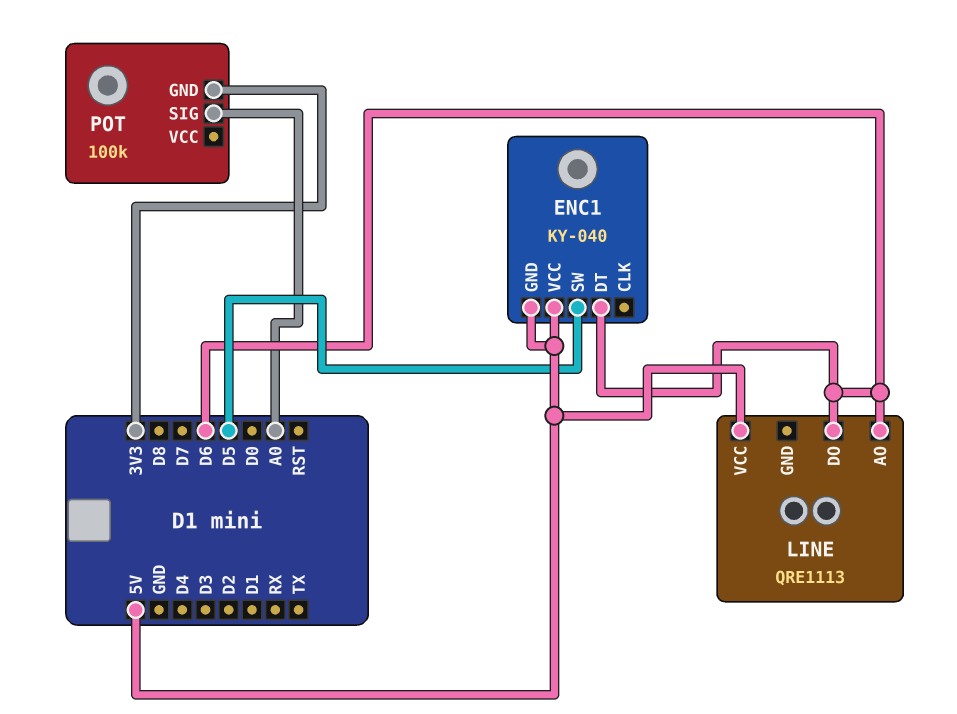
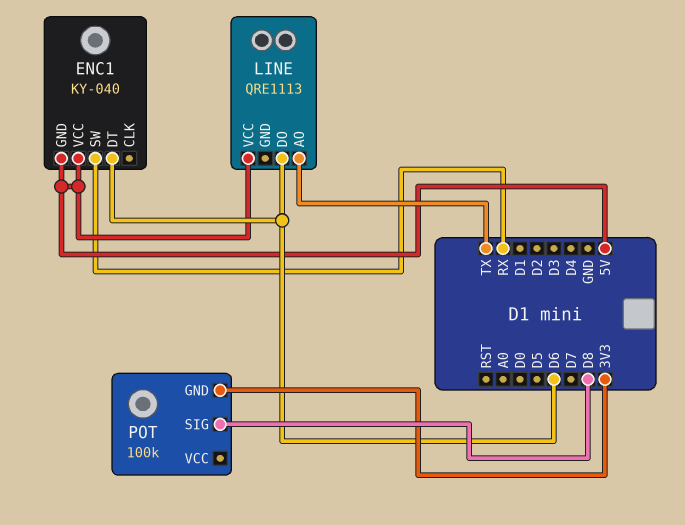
ENC1 pin SW: D5 -> RX
LINE pin AO: D6 -> TX
POT pin SIG: A0 -> D8

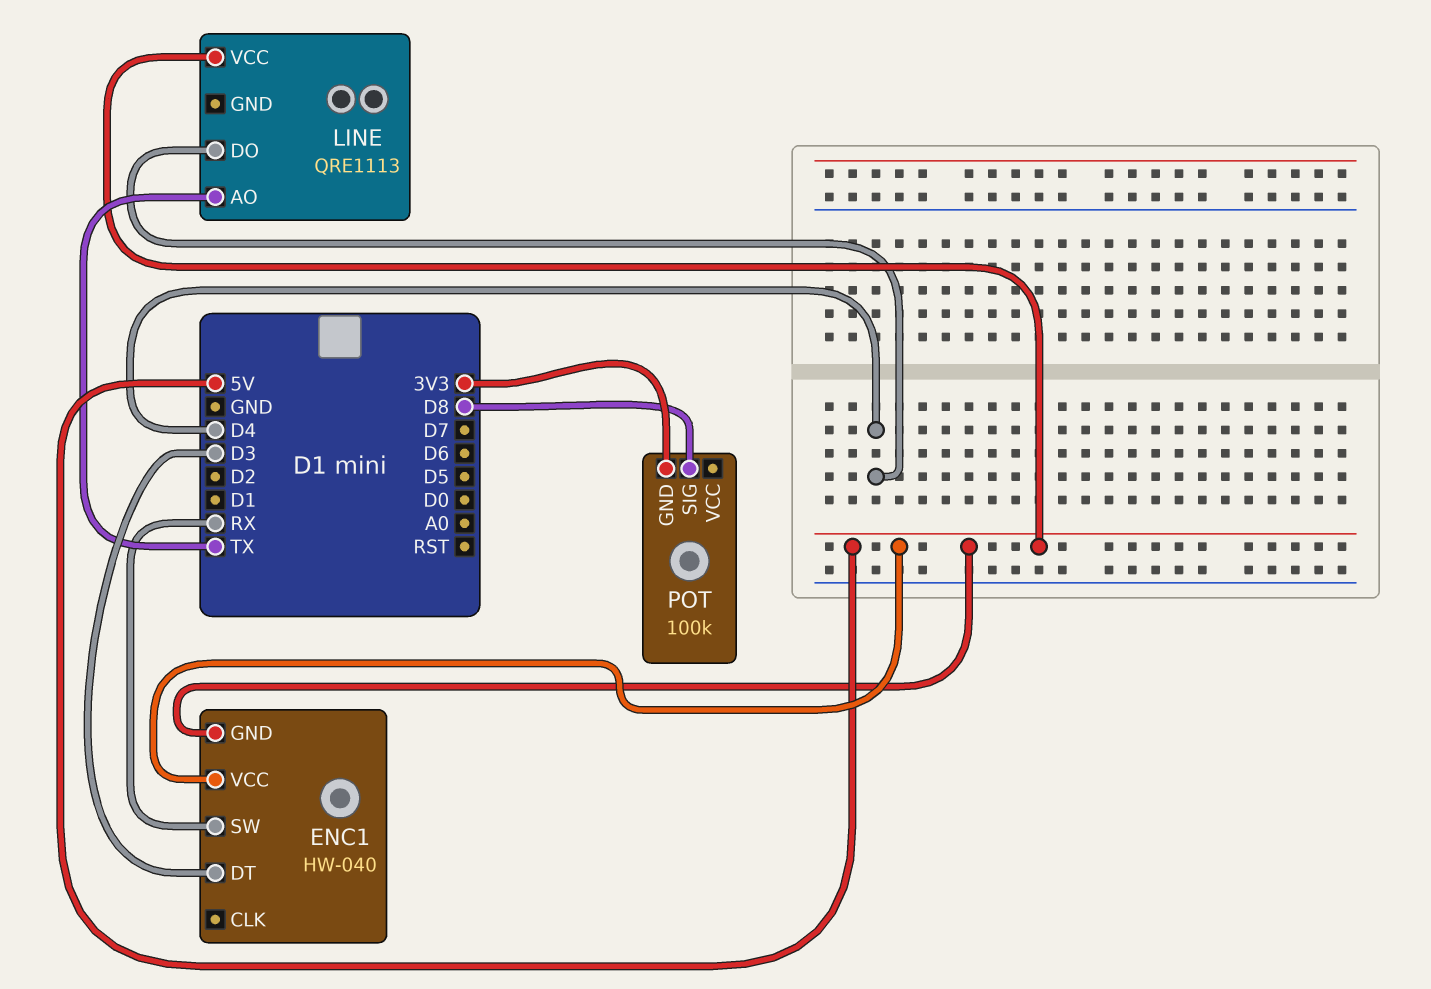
ENC1: KY-040 -> HW-040
ENC1 pin DT: D6 -> D3
LINE pin DO: D6 -> D4

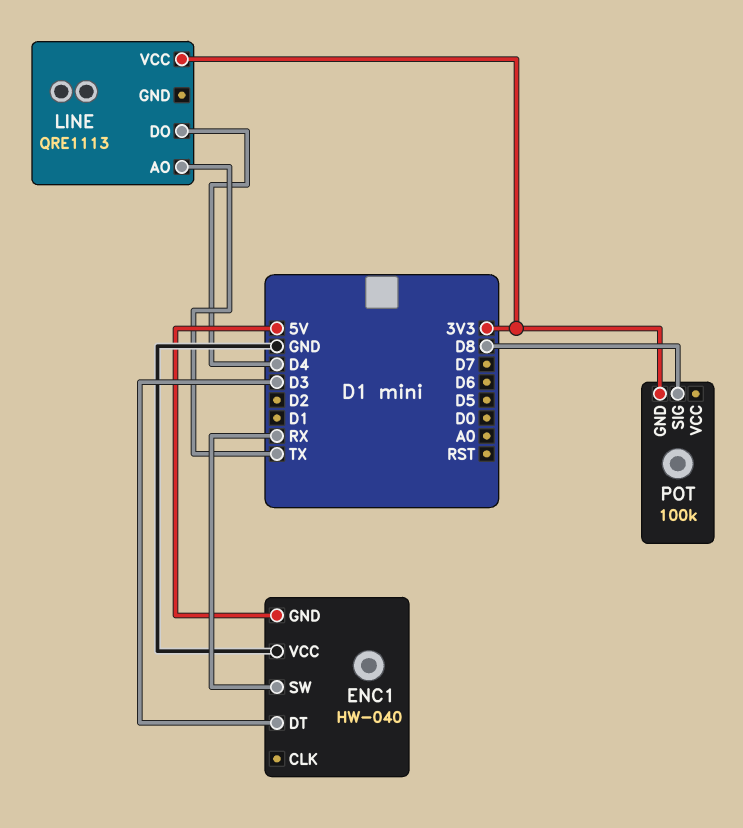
ENC1 pin VCC: 5V -> GND
LINE pin VCC: 5V -> 3V3

